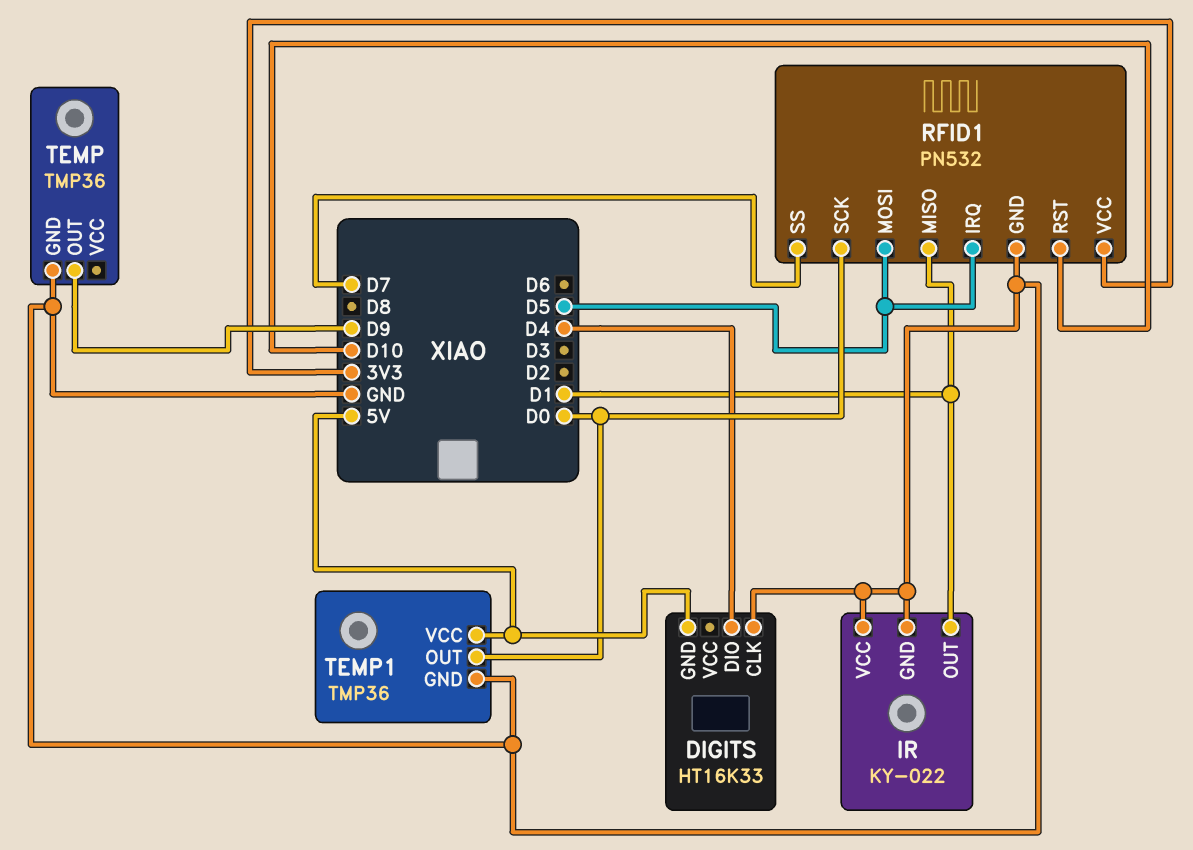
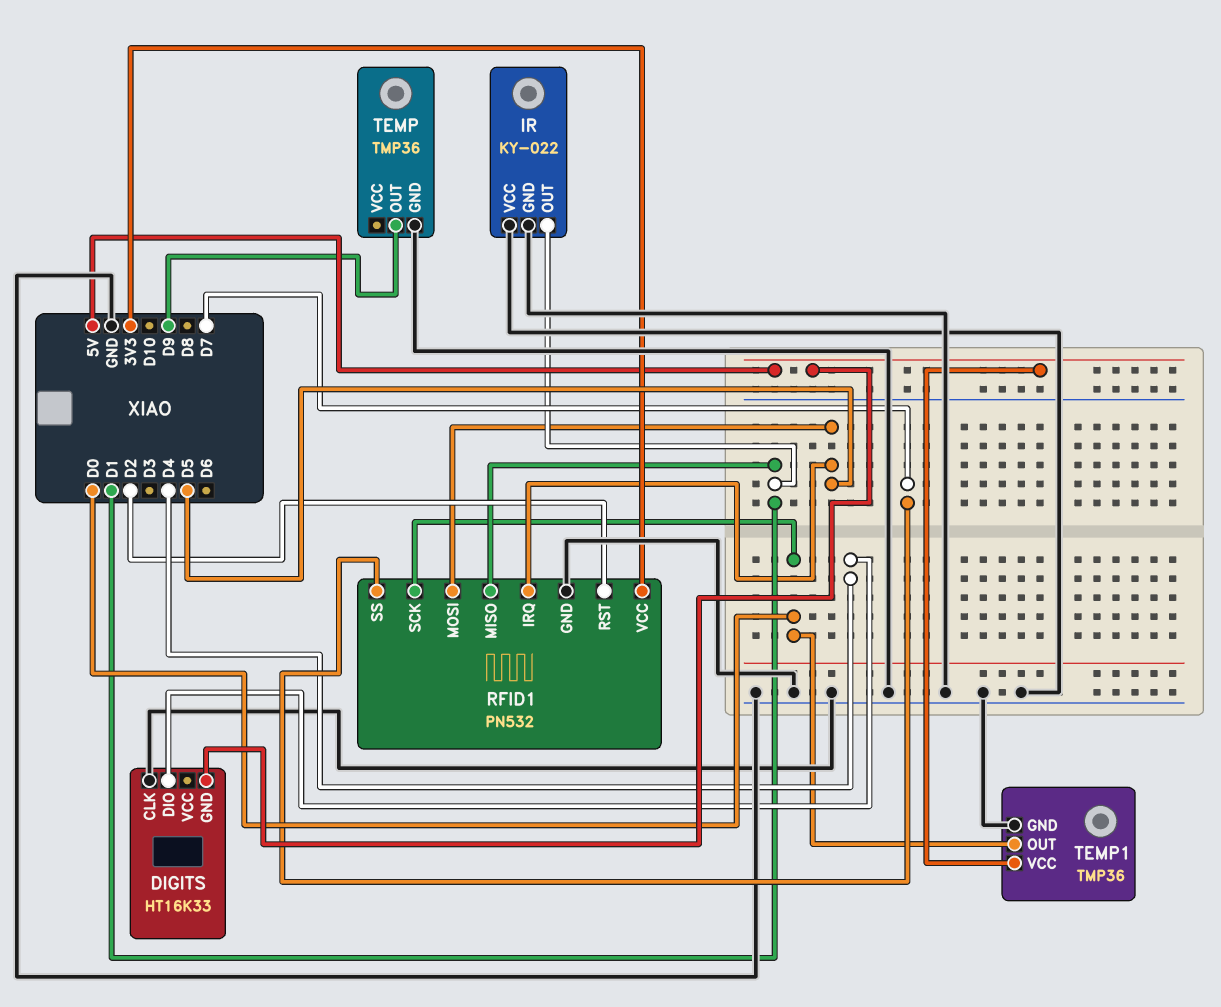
RFID1 pin RST: D10 -> D2

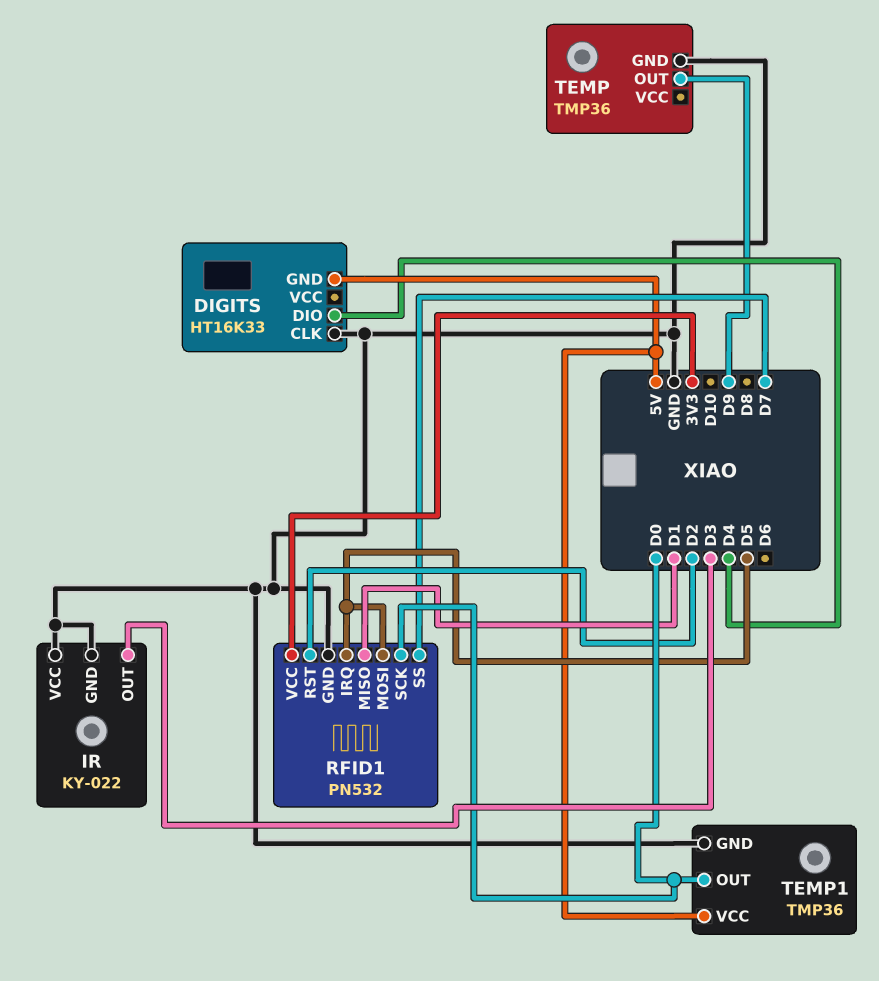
IR pin OUT: D1 -> D3

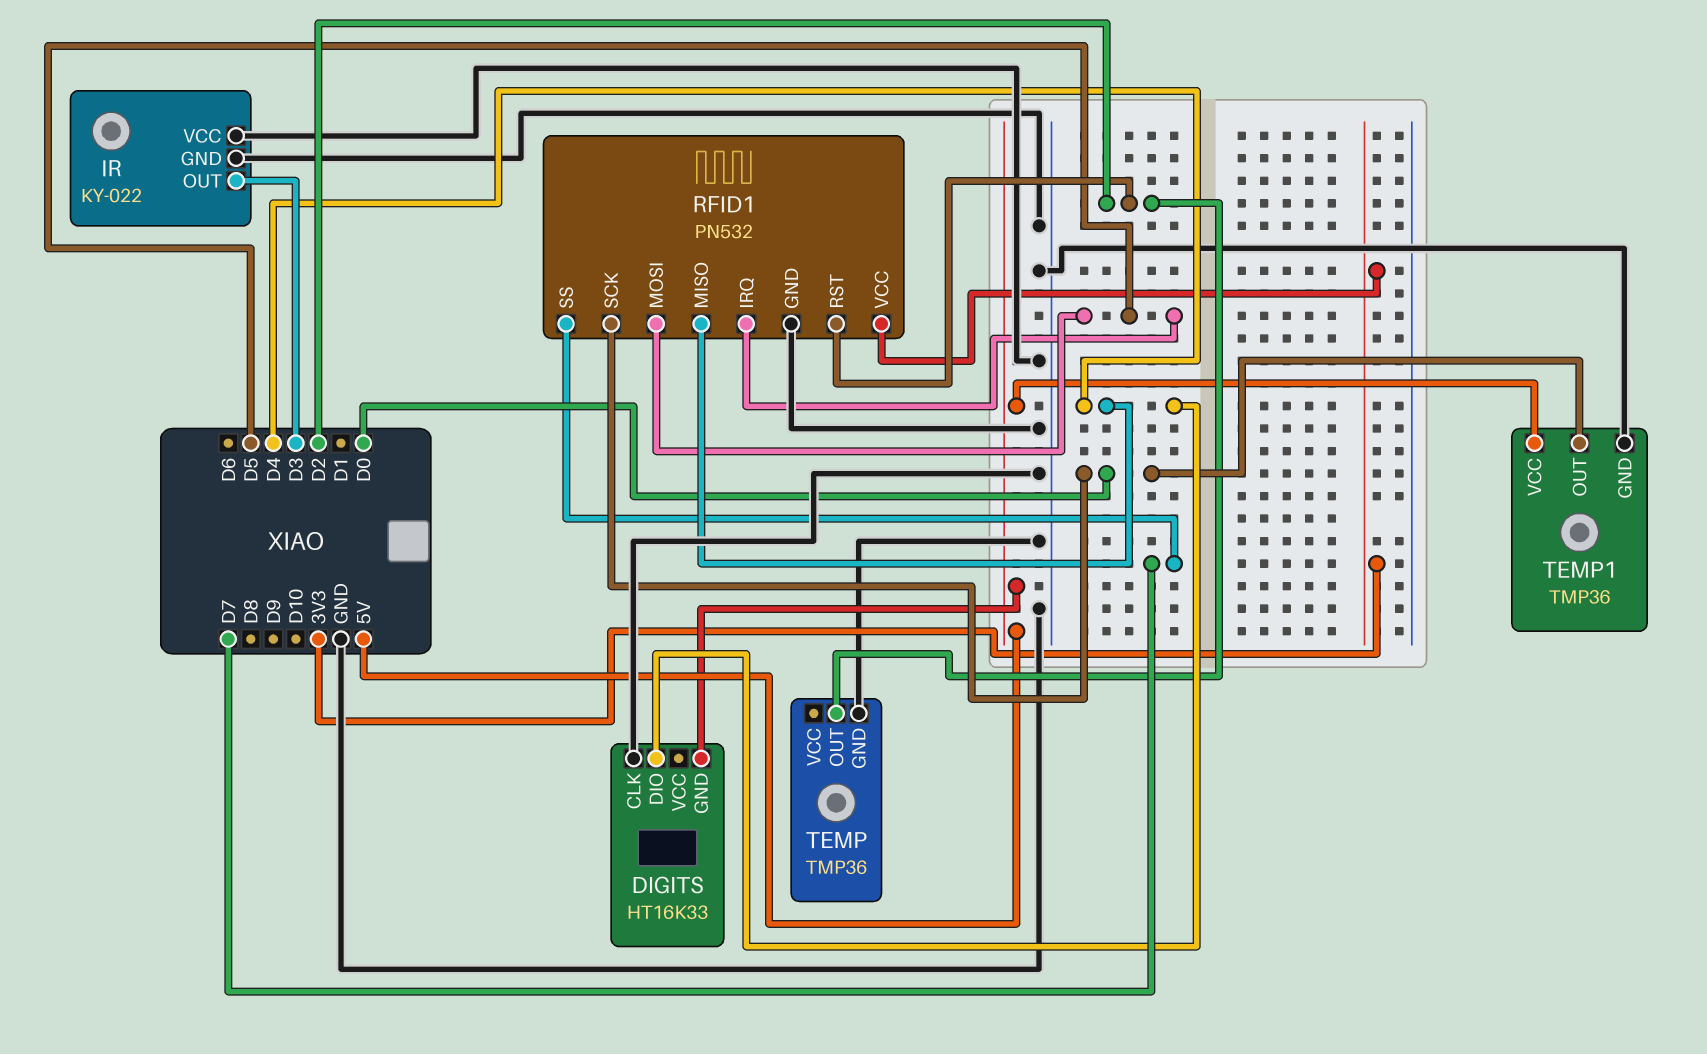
RFID1 pin MISO: D1 -> D4
TEMP pin OUT: D9 -> D2

